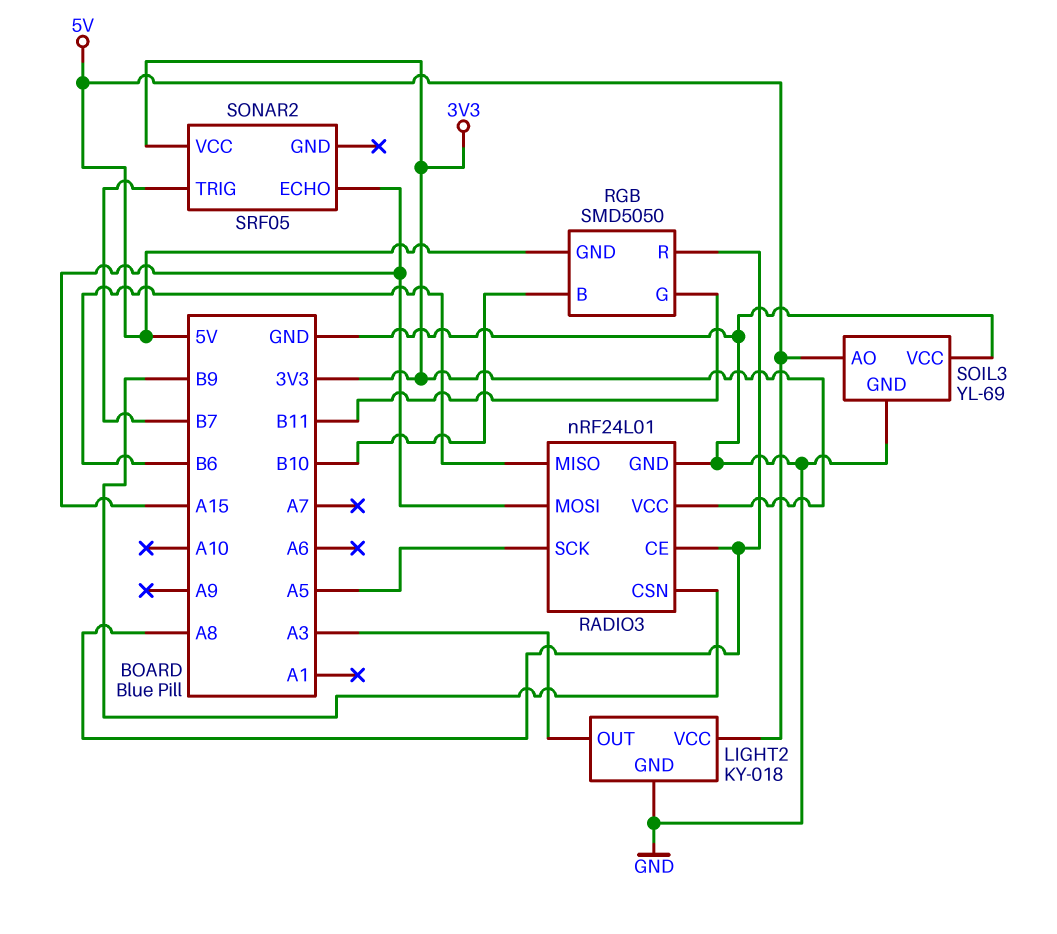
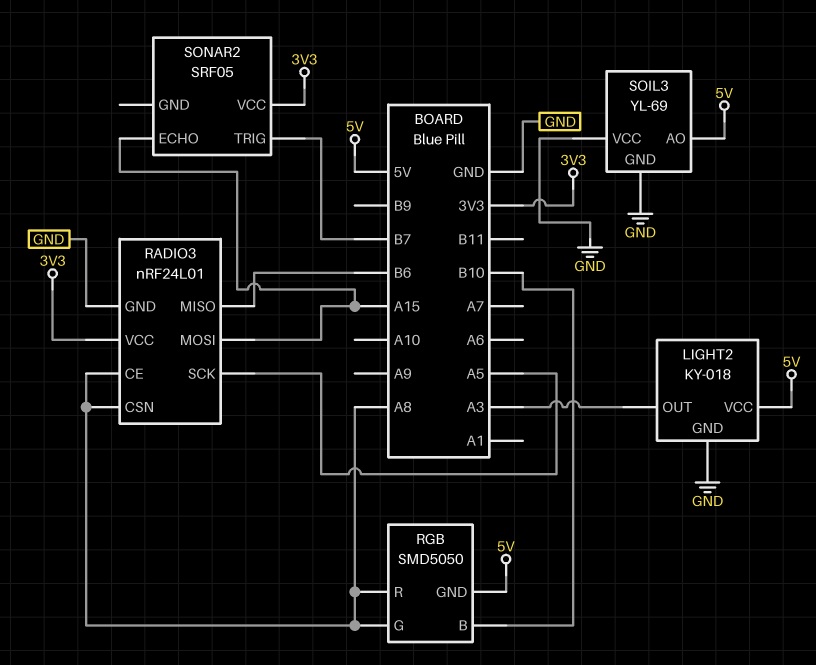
RADIO3 pin CSN: B9 -> A8
RGB pin G: B11 -> A8

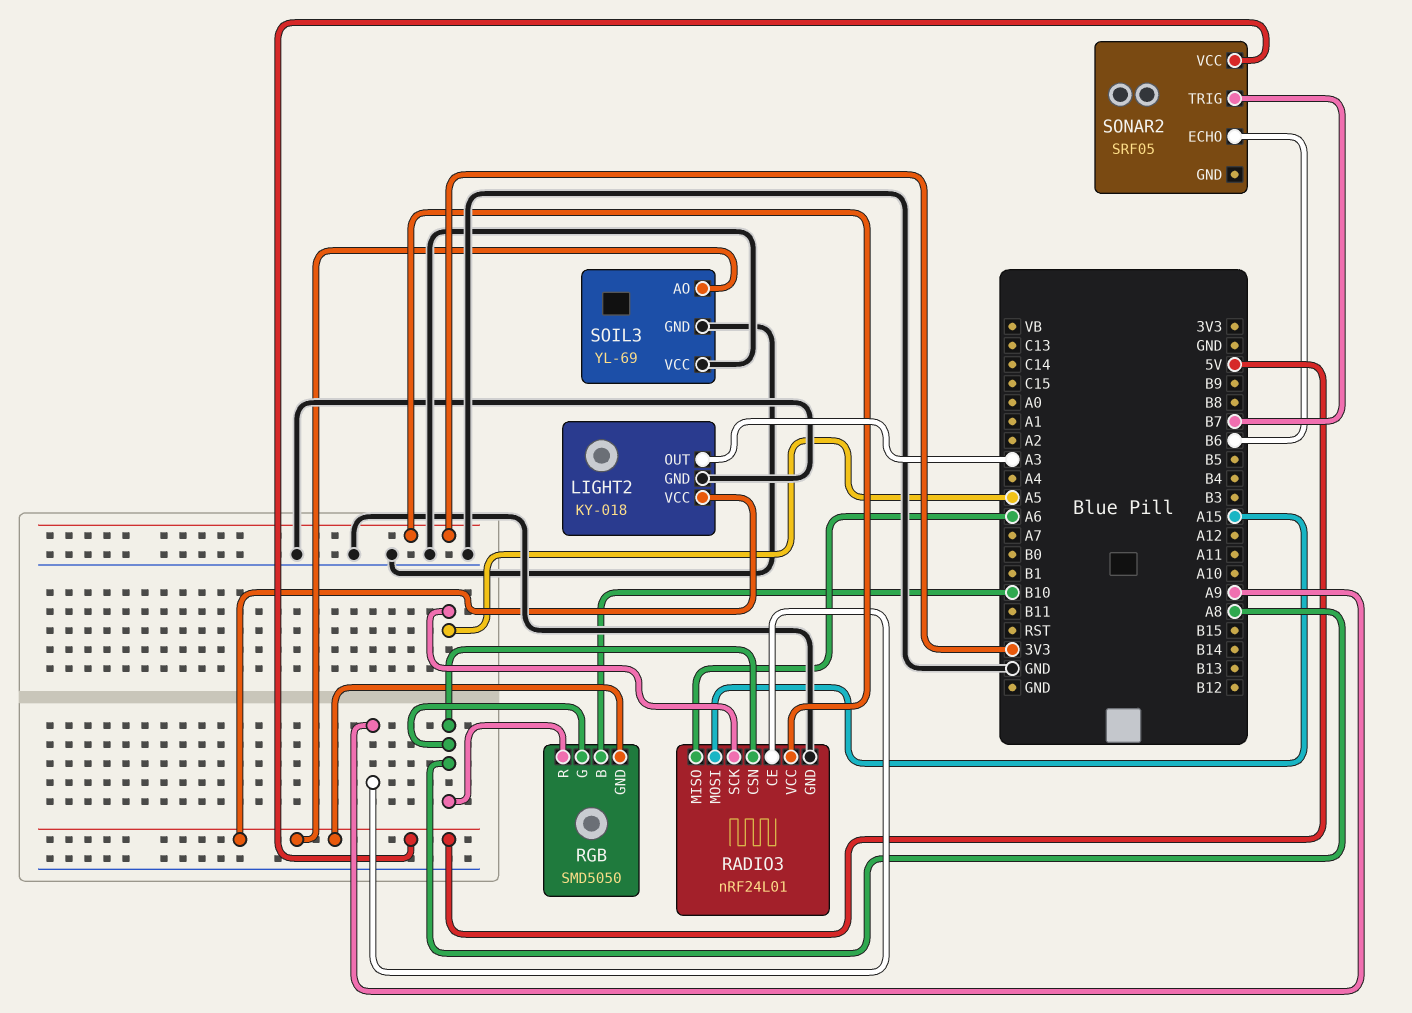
RADIO3 pin CE: A8 -> A9
RADIO3 pin MISO: B6 -> A6
SONAR2 pin ECHO: A15 -> B6
SONAR2 pin VCC: 3V3 -> 5V

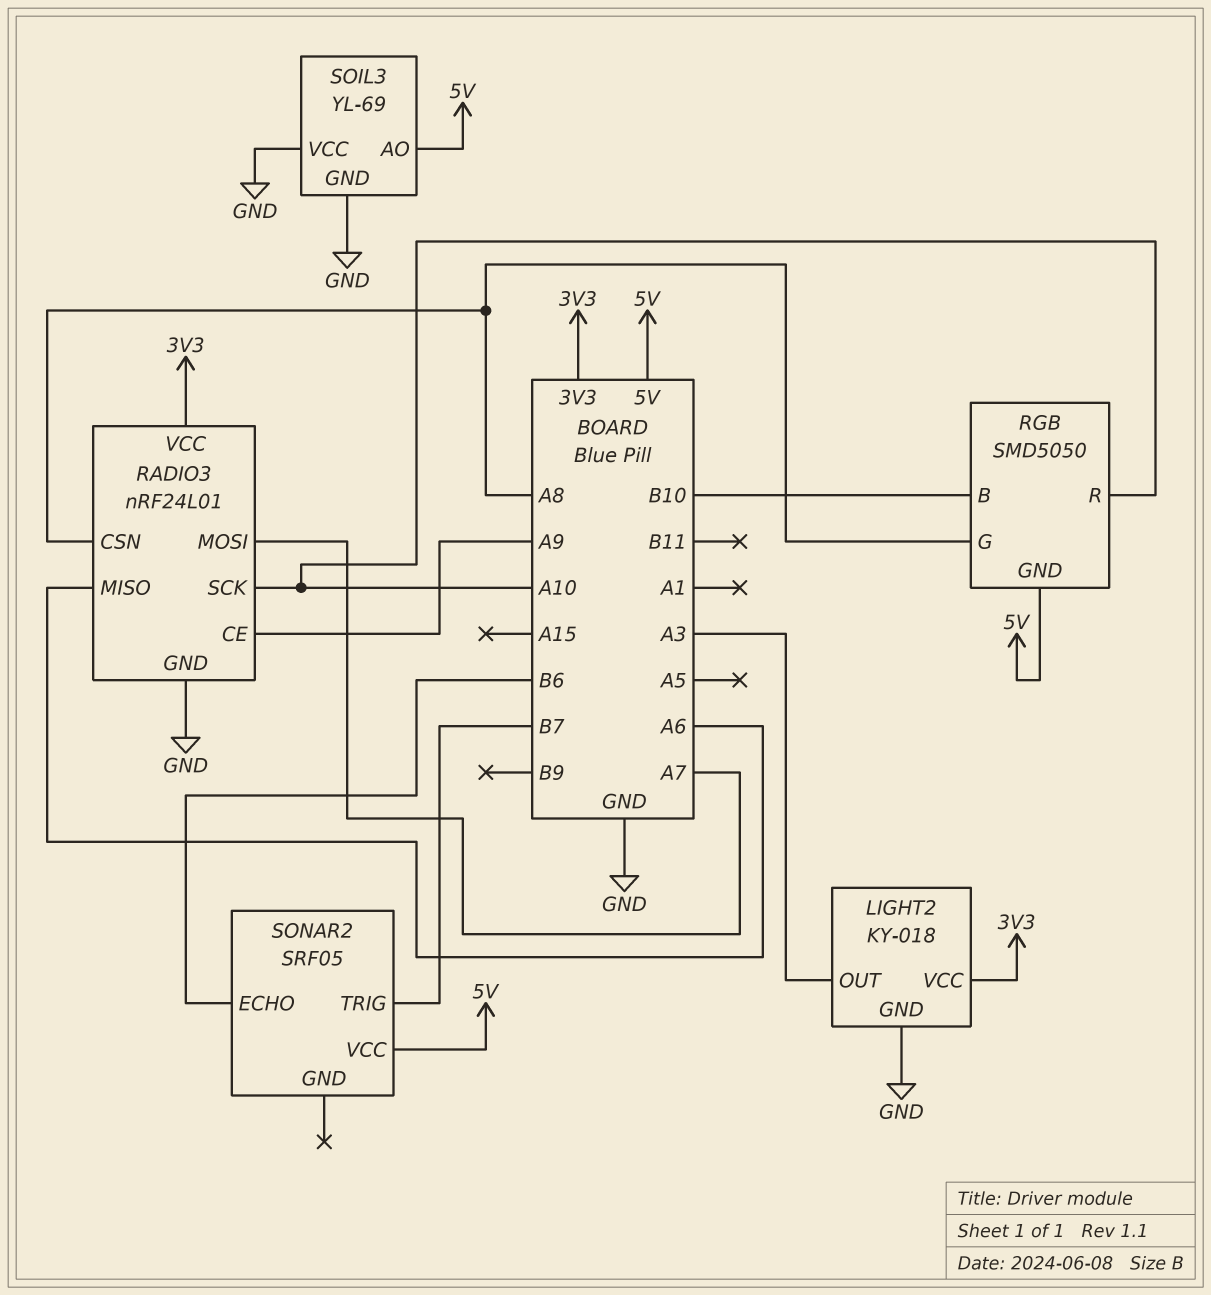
LIGHT2 pin VCC: 5V -> 3V3
RADIO3 pin MOSI: A15 -> A7
RADIO3 pin SCK: A5 -> A10
RGB pin R: A8 -> A10

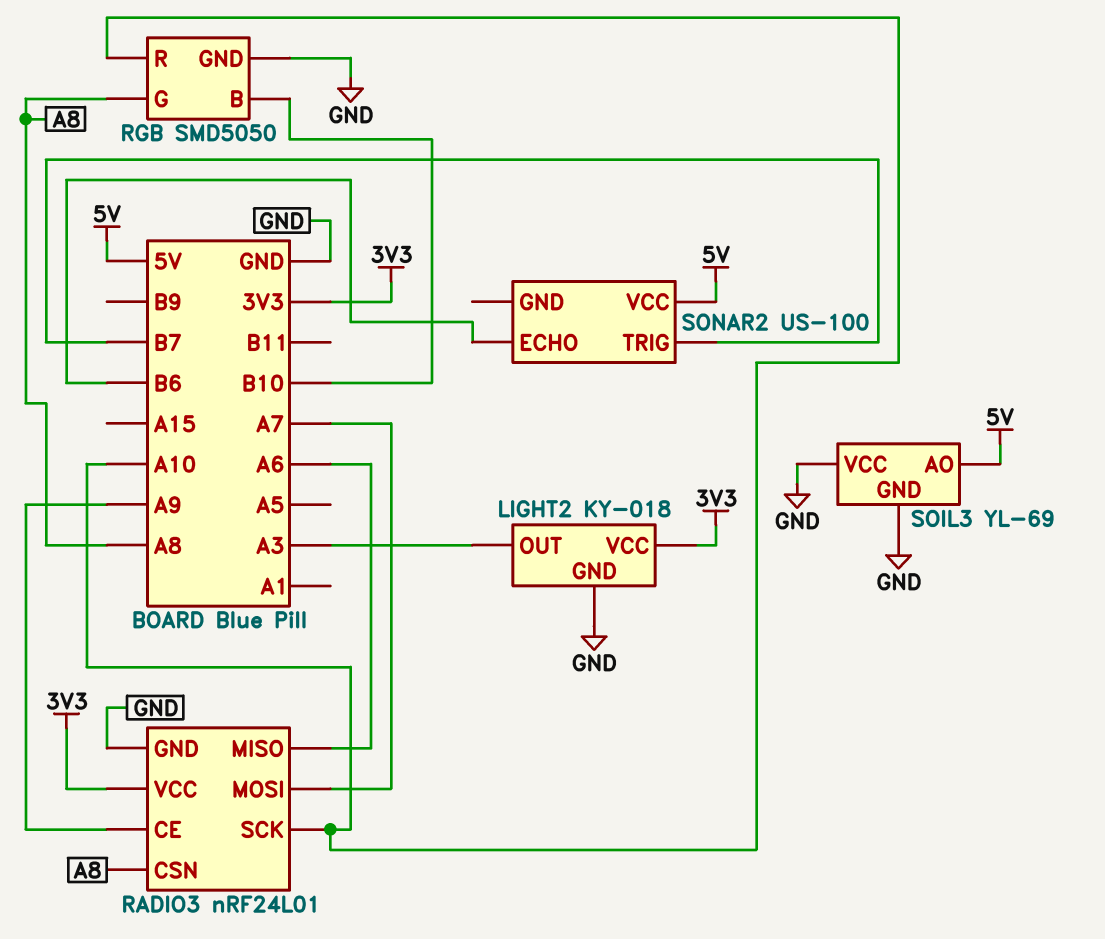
RGB pin GND: 5V -> GND
SONAR2: SRF05 -> US-100

